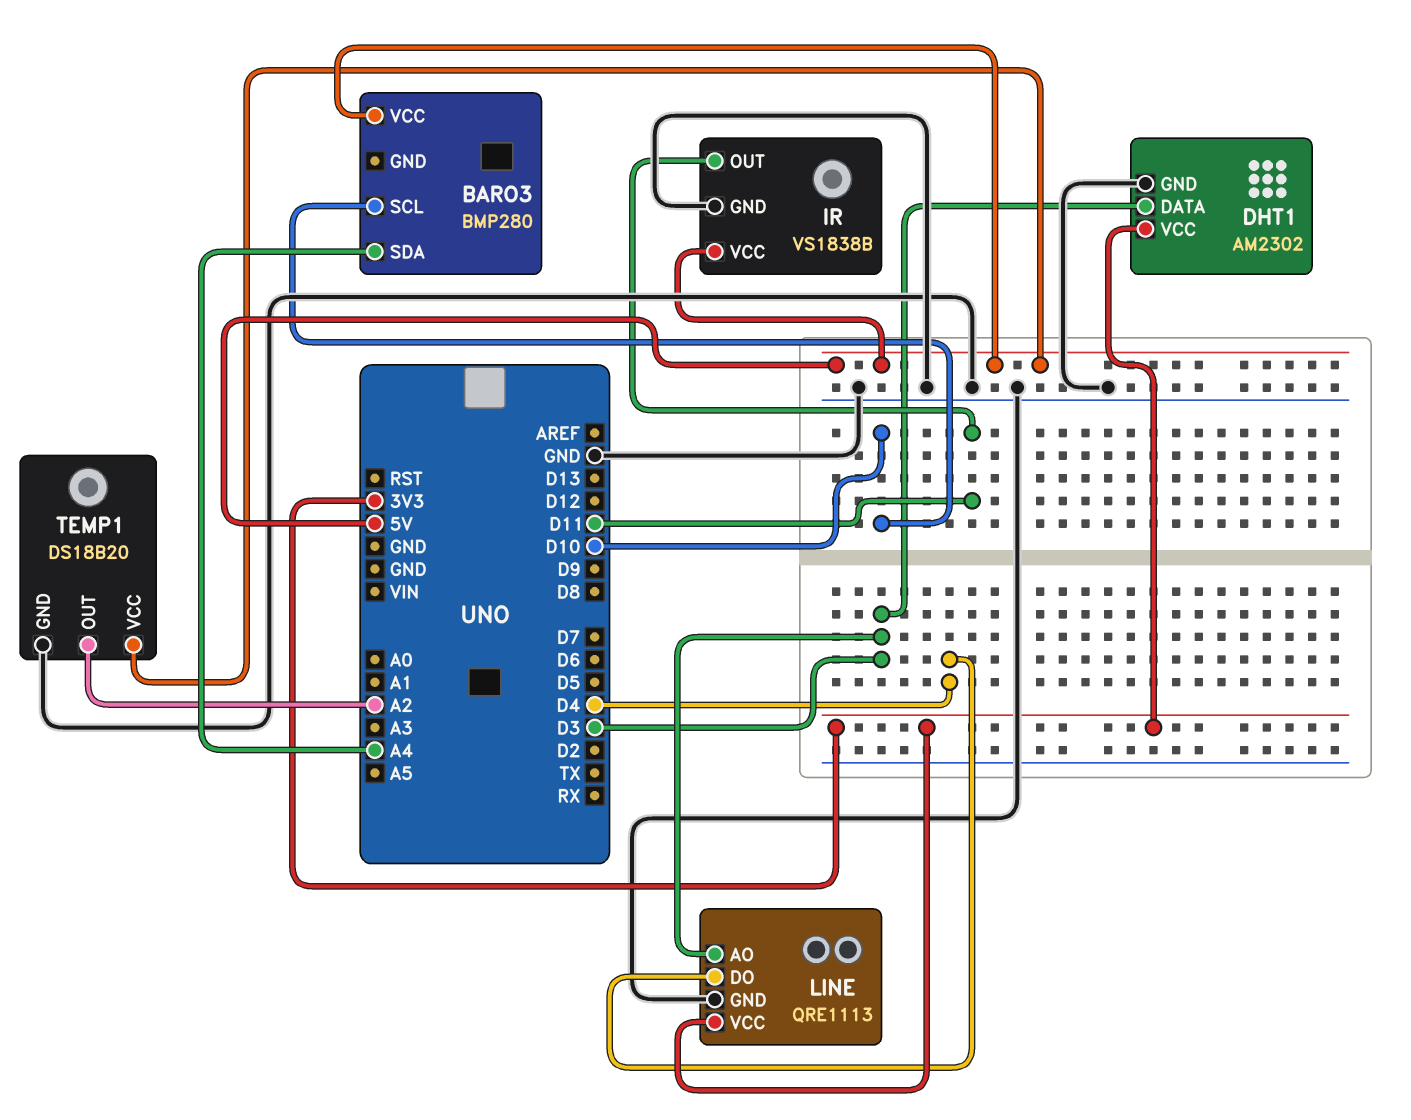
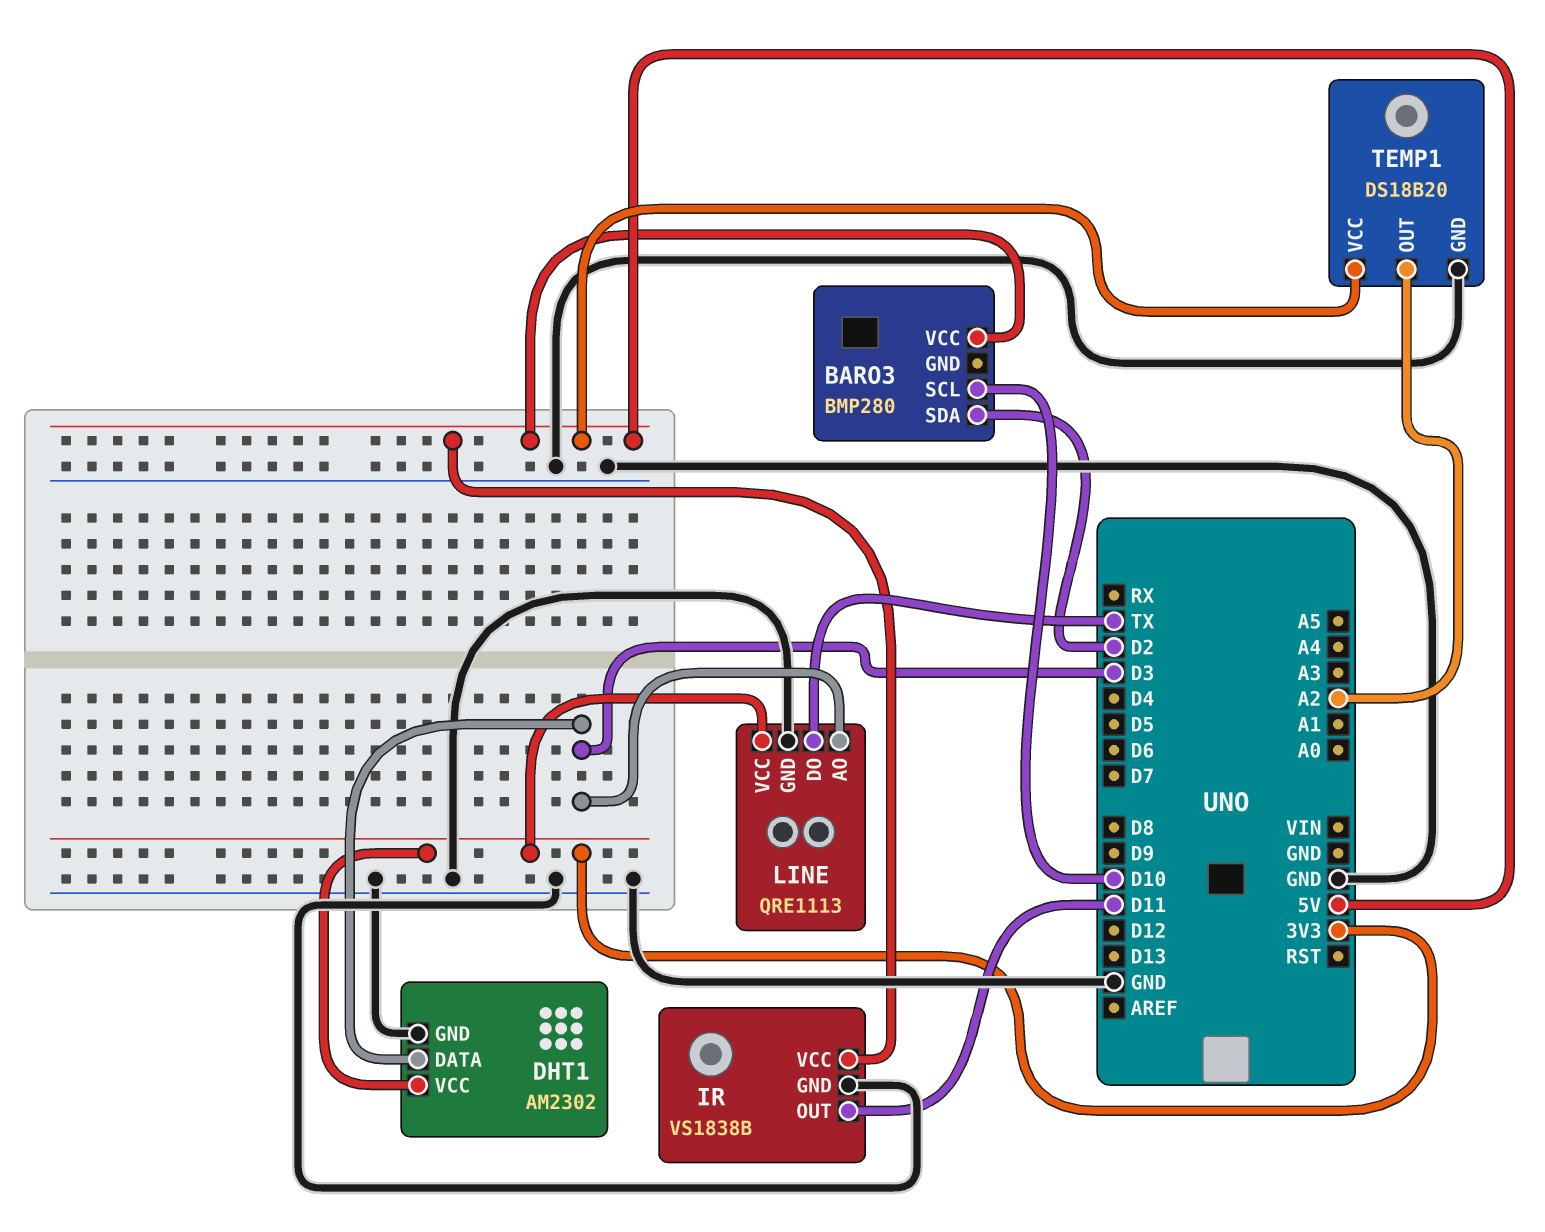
BARO3 pin SDA: A4 -> D2
LINE pin DO: D4 -> TX

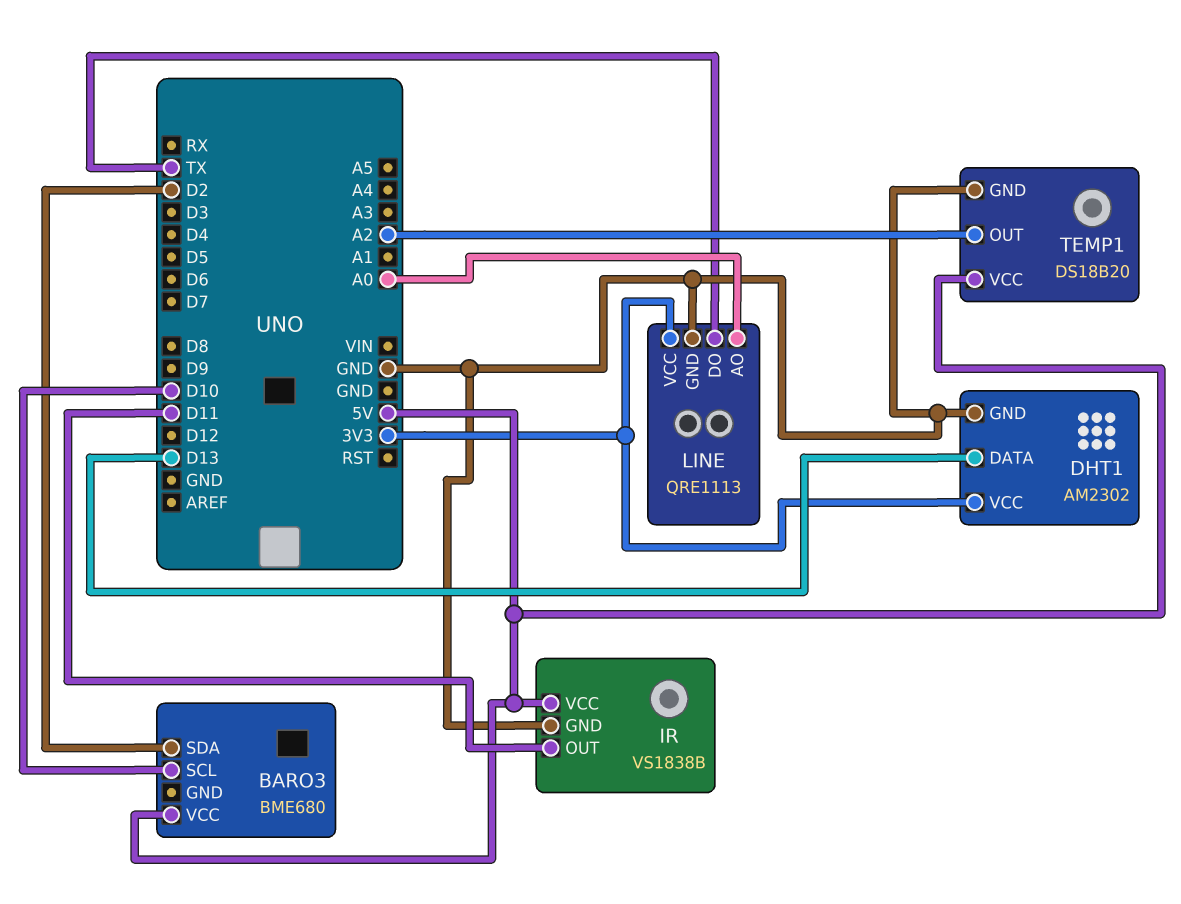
BARO3: BMP280 -> BME680
DHT1 pin DATA: D3 -> D13
LINE pin AO: D3 -> A0

